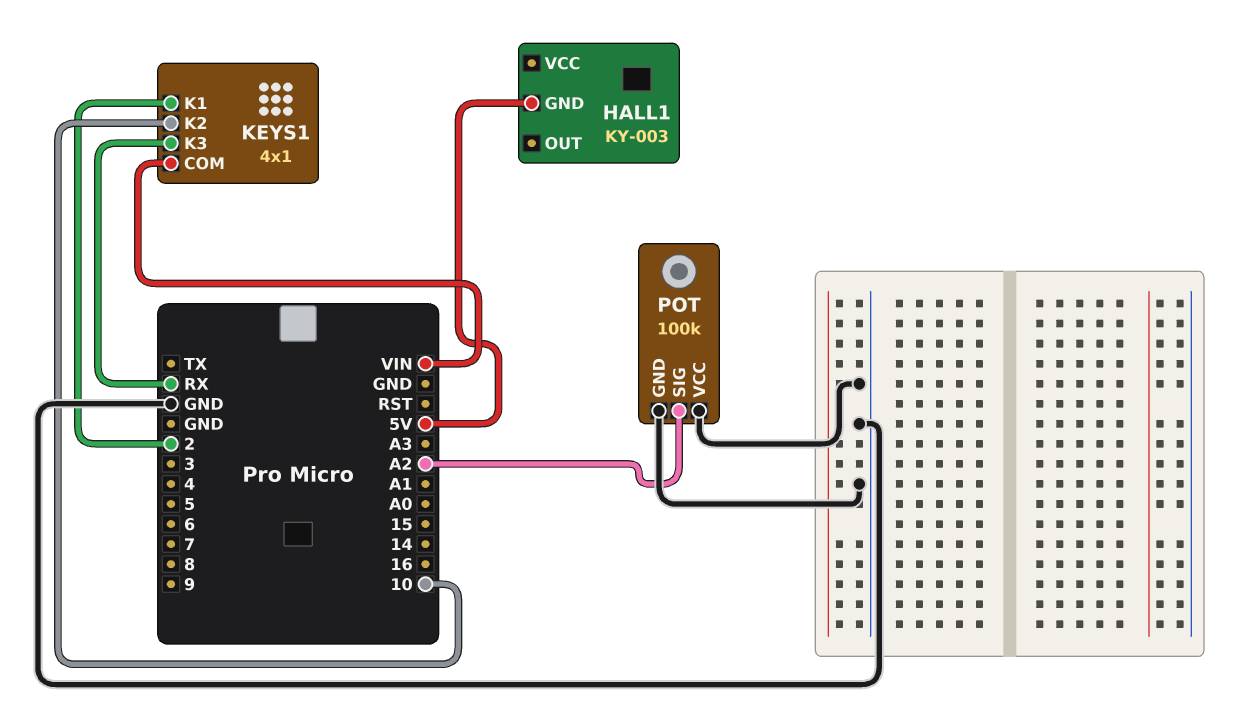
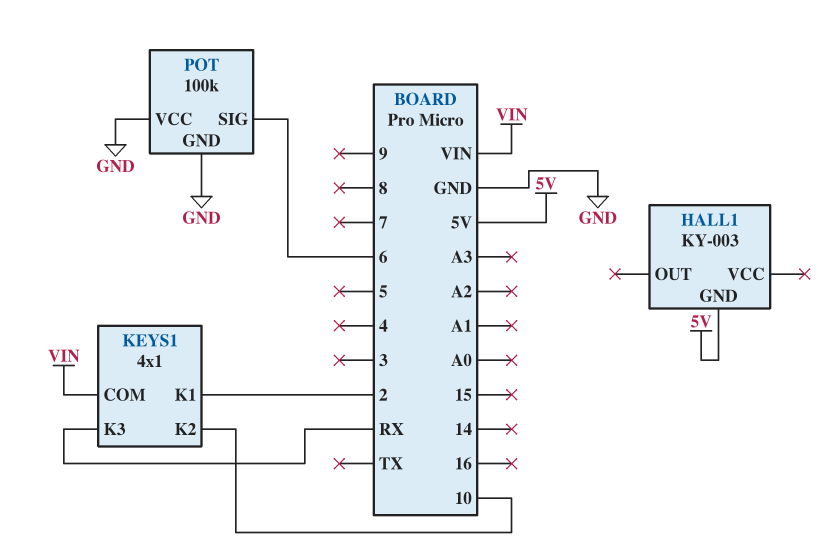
POT pin SIG: A2 -> 6

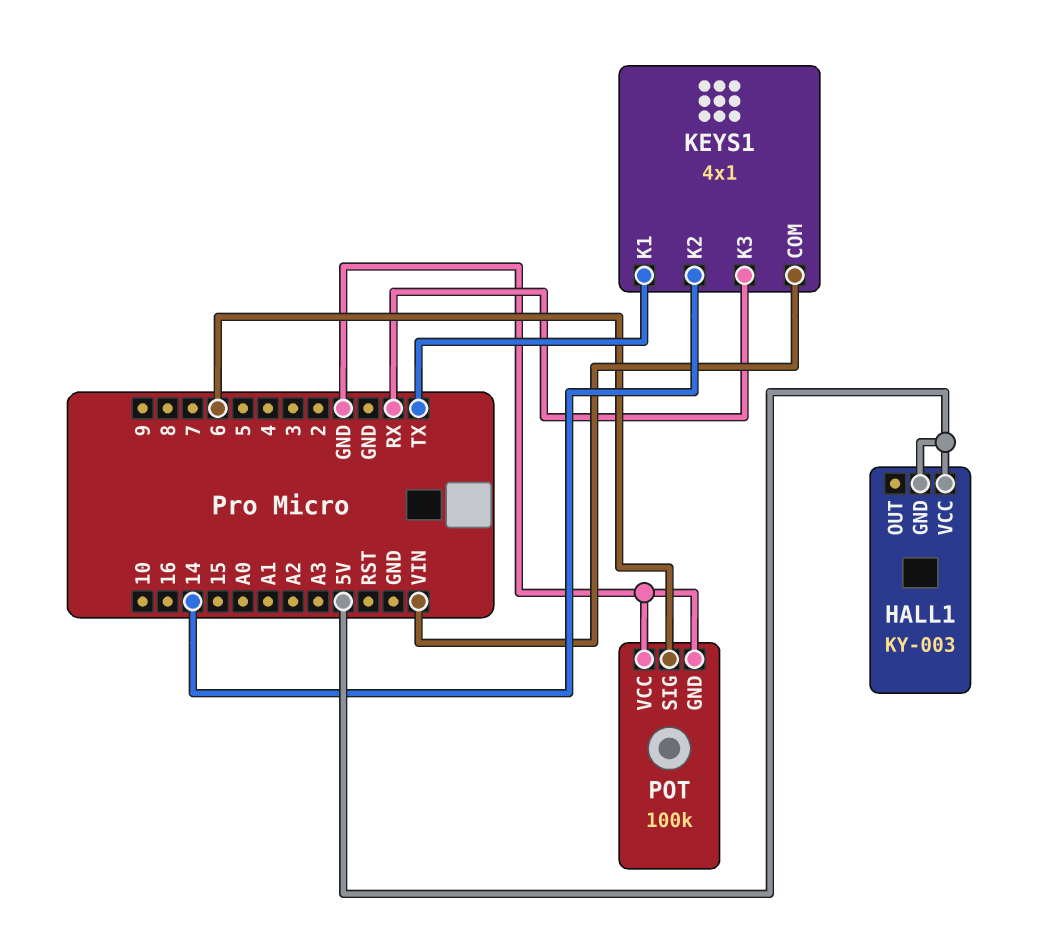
HALL1 pin VCC: none -> 5V
KEYS1 pin K1: 2 -> TX
KEYS1 pin K2: 10 -> 14

